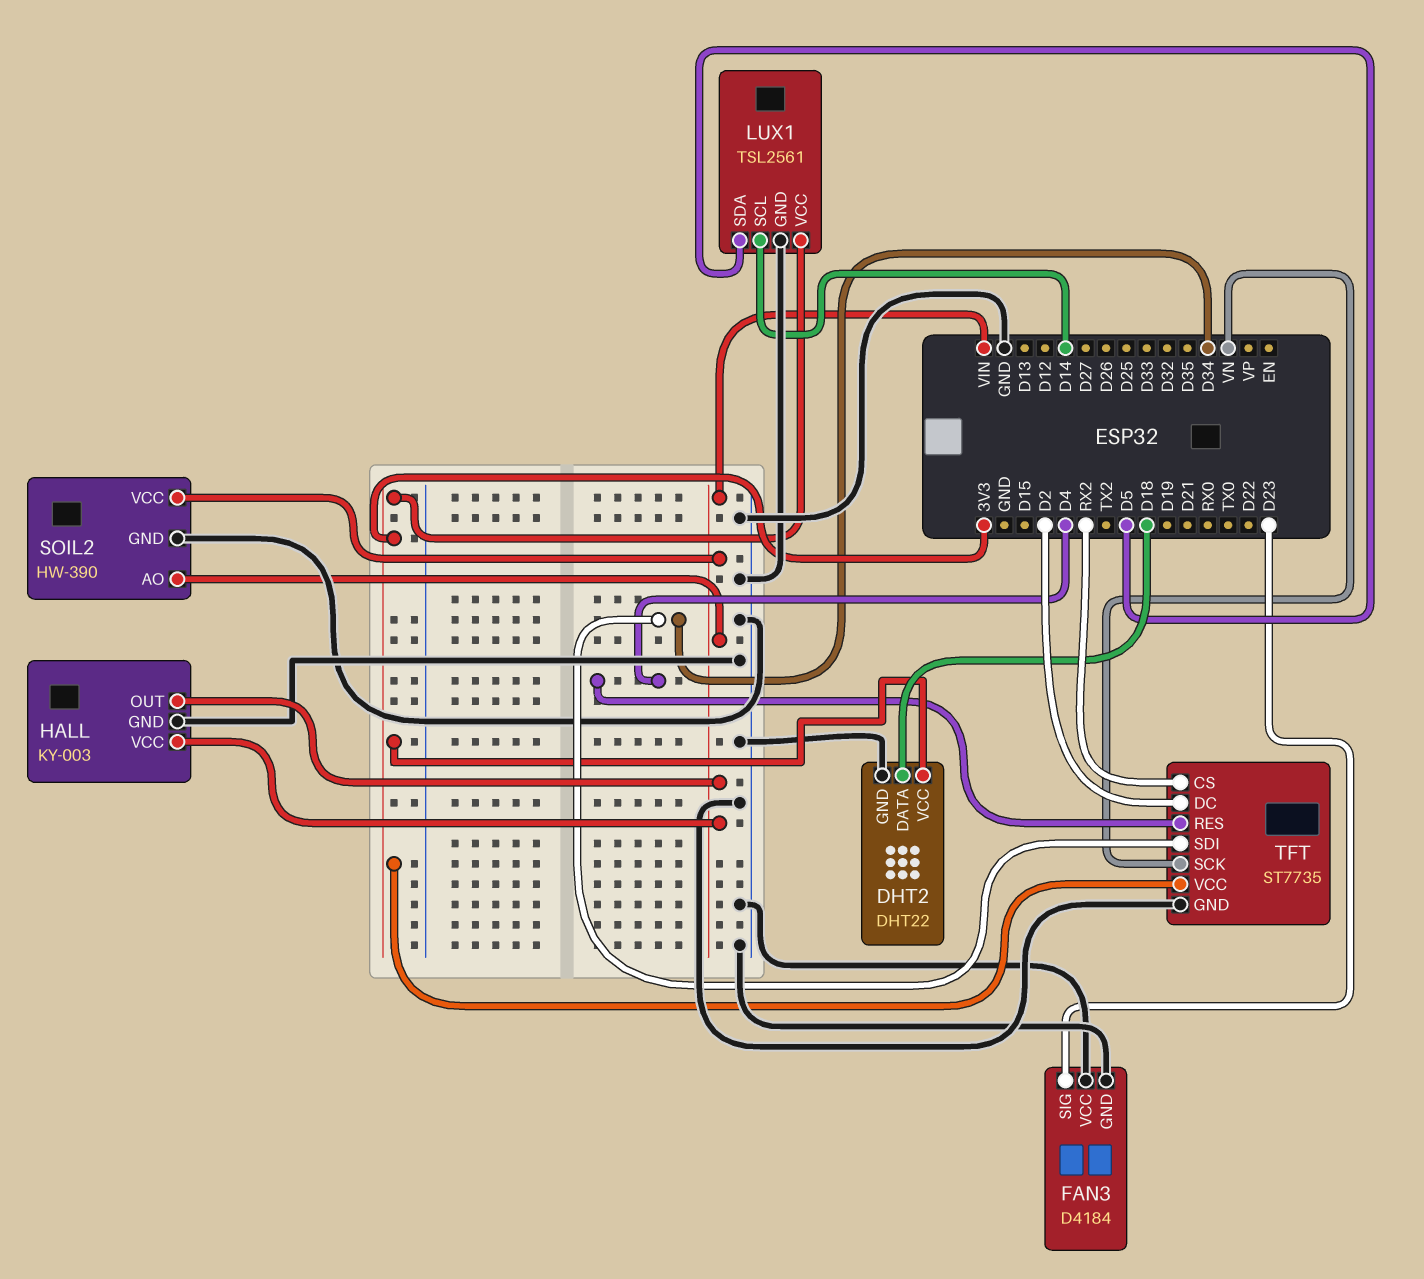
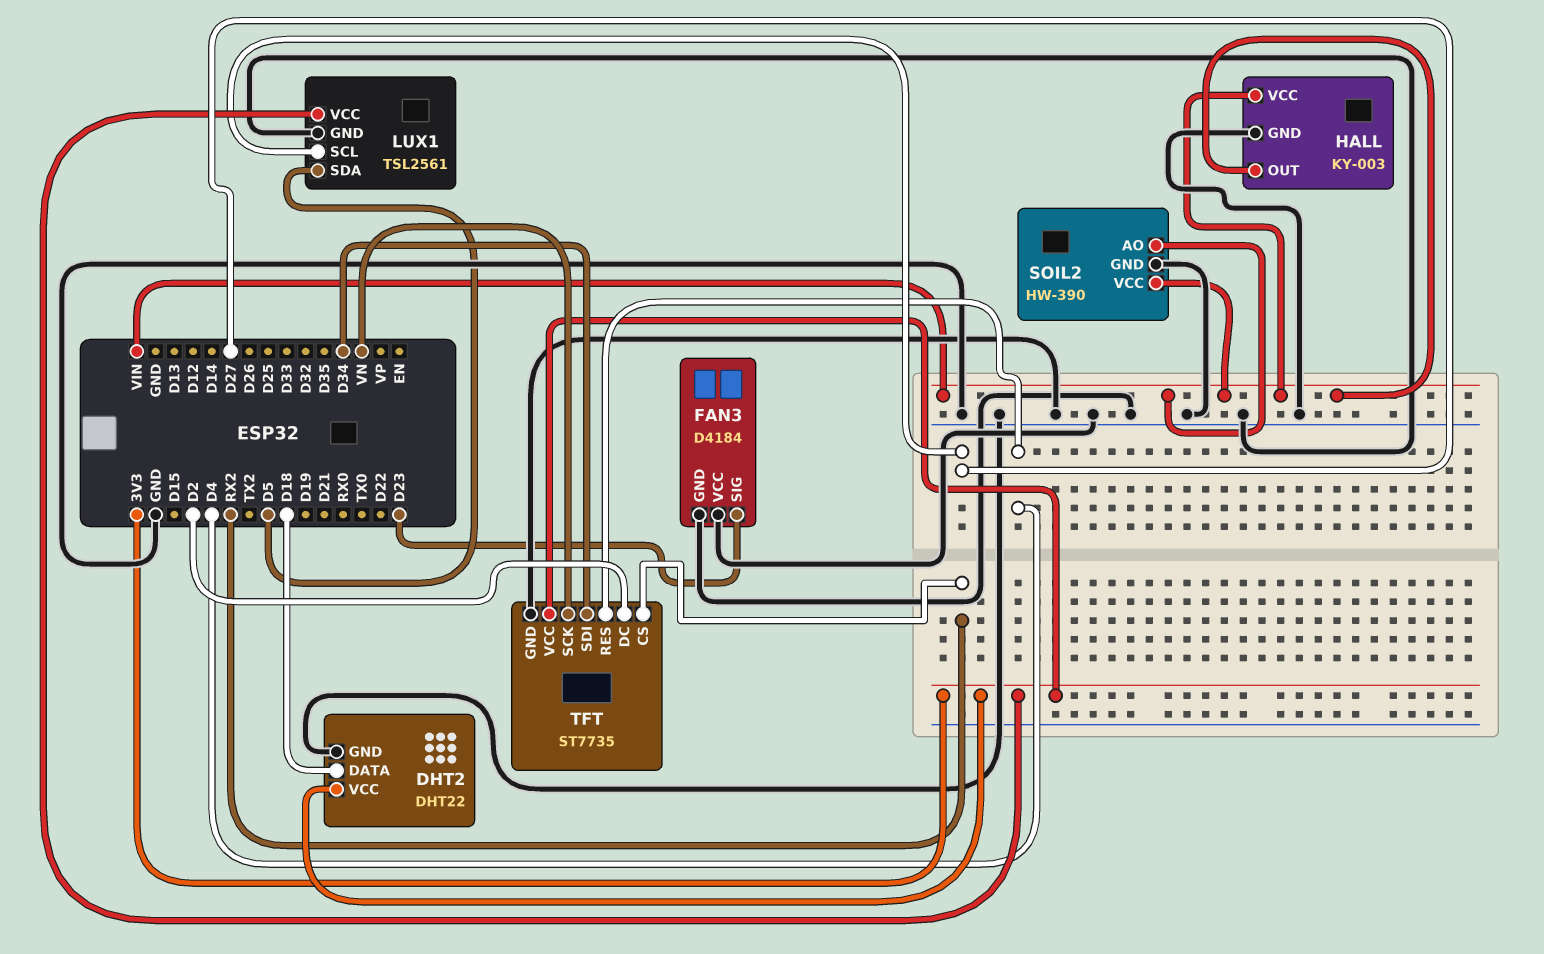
LUX1 pin SCL: D14 -> D27

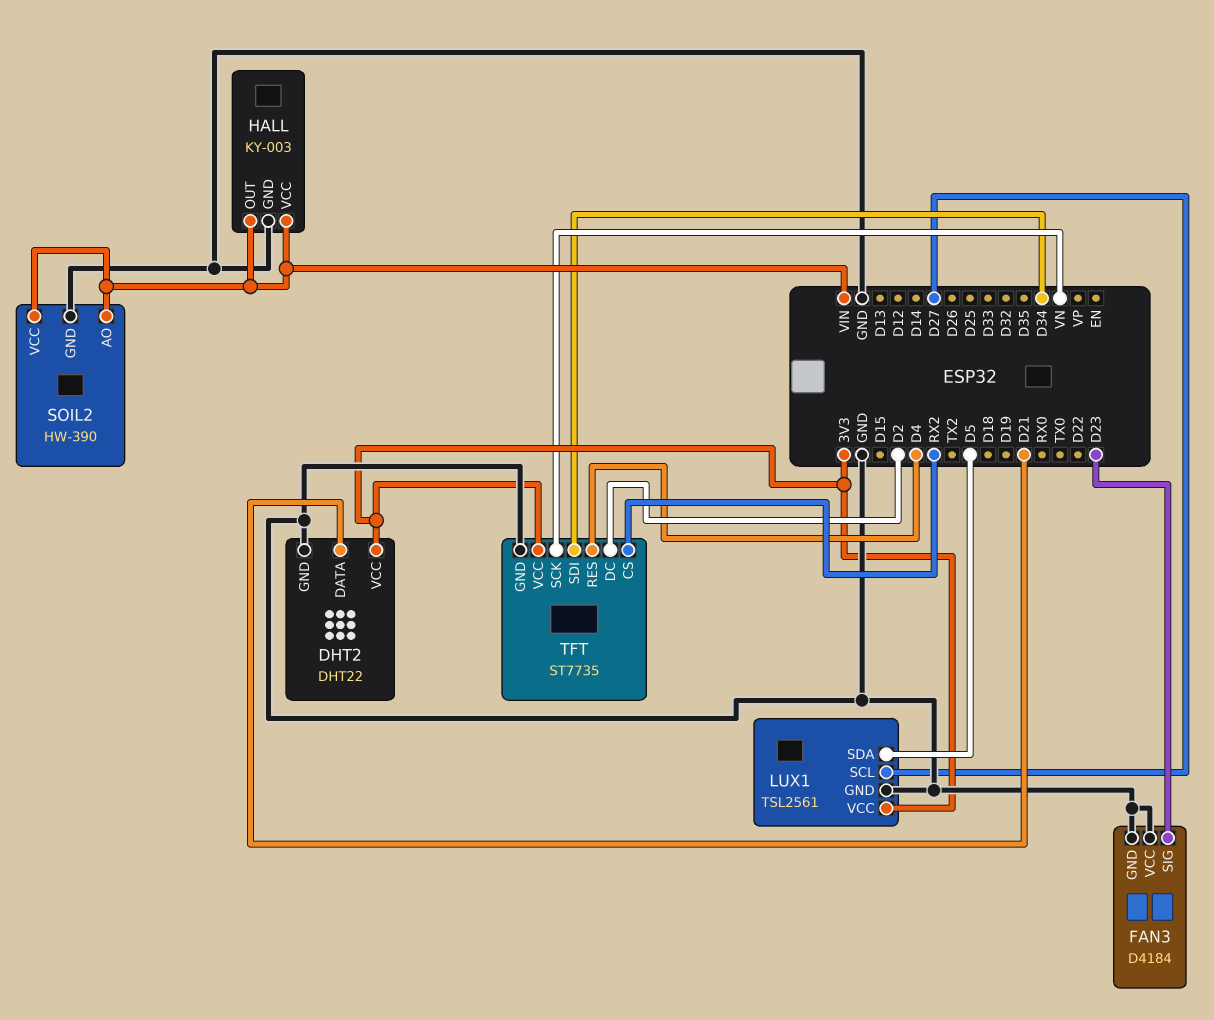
DHT2 pin DATA: D18 -> D21

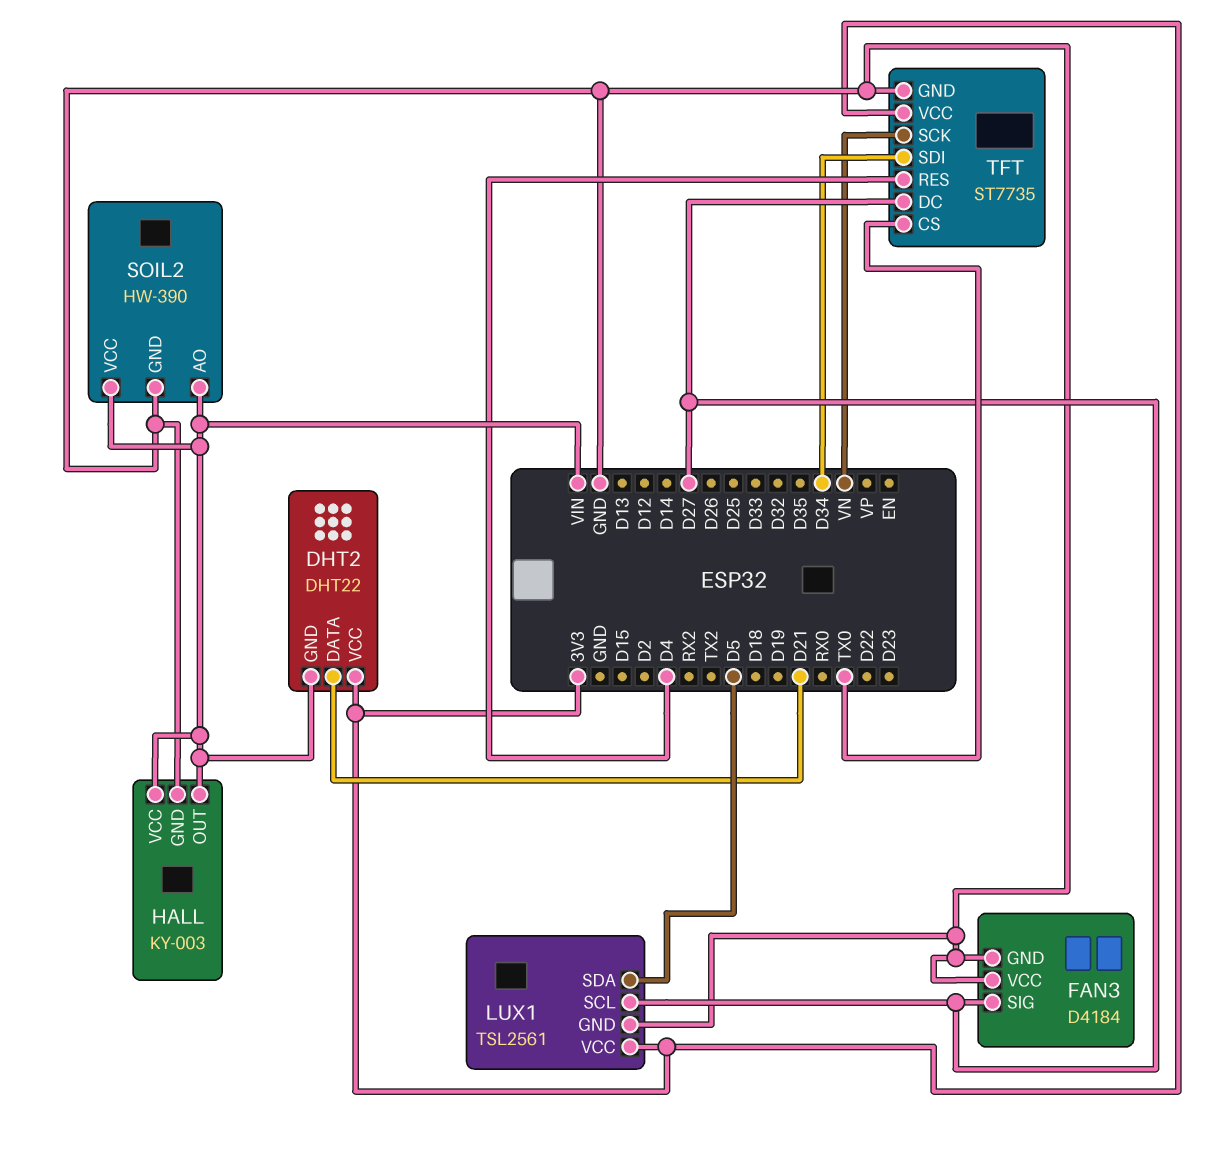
DHT2 pin GND: GND -> VIN
FAN3 pin SIG: D23 -> D27
TFT pin CS: RX2 -> TX0
TFT pin DC: D2 -> D27

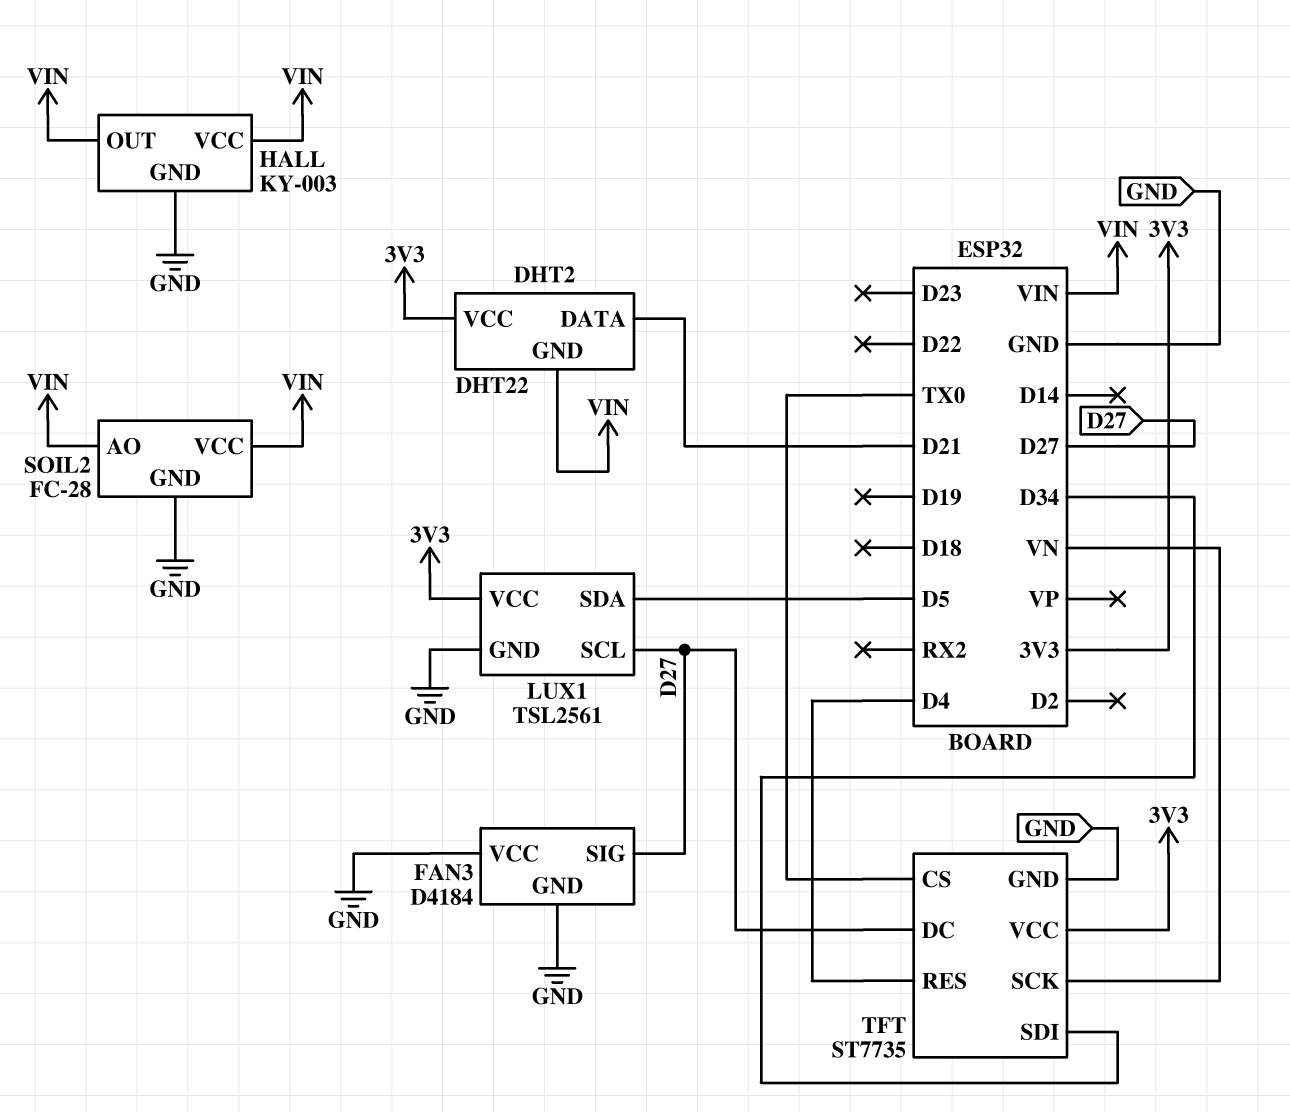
SOIL2: HW-390 -> FC-28

